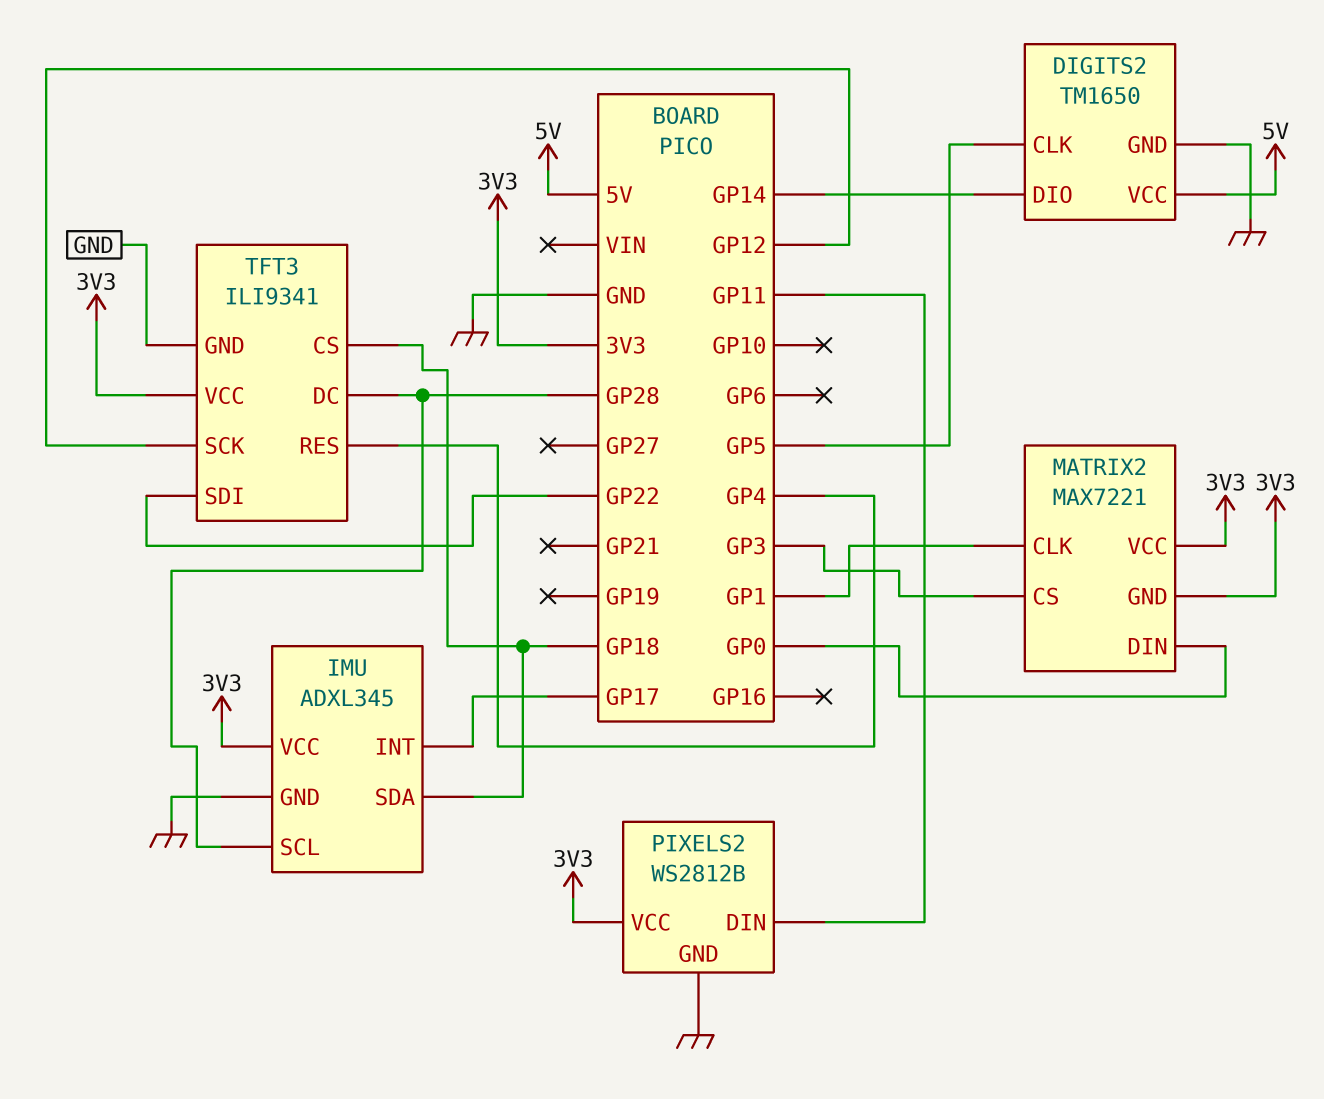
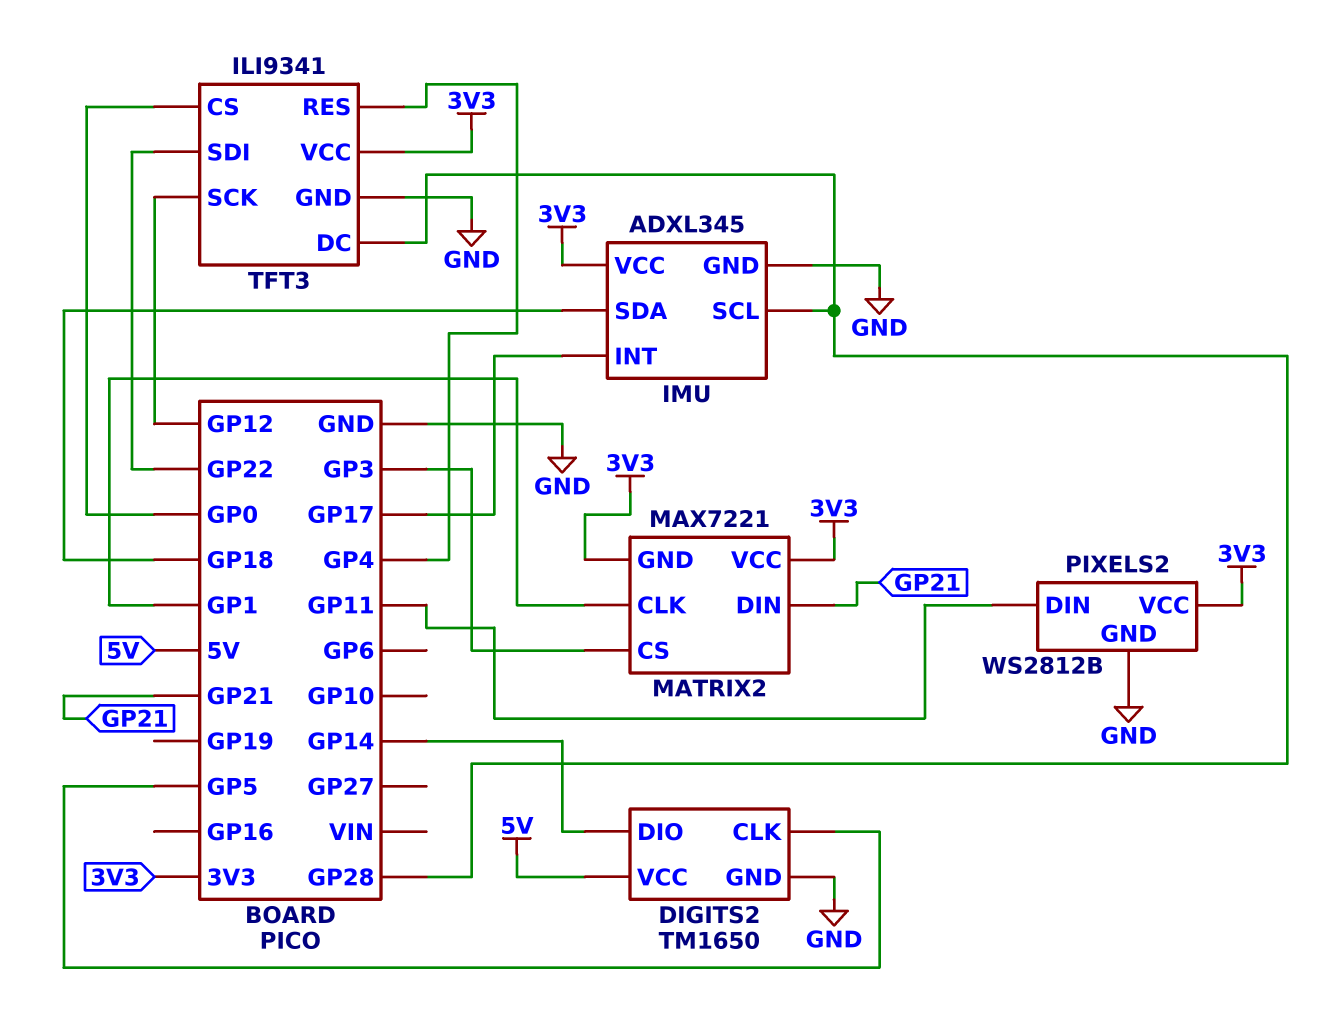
MATRIX2 pin DIN: GP0 -> GP21
TFT3 pin CS: GP18 -> GP0

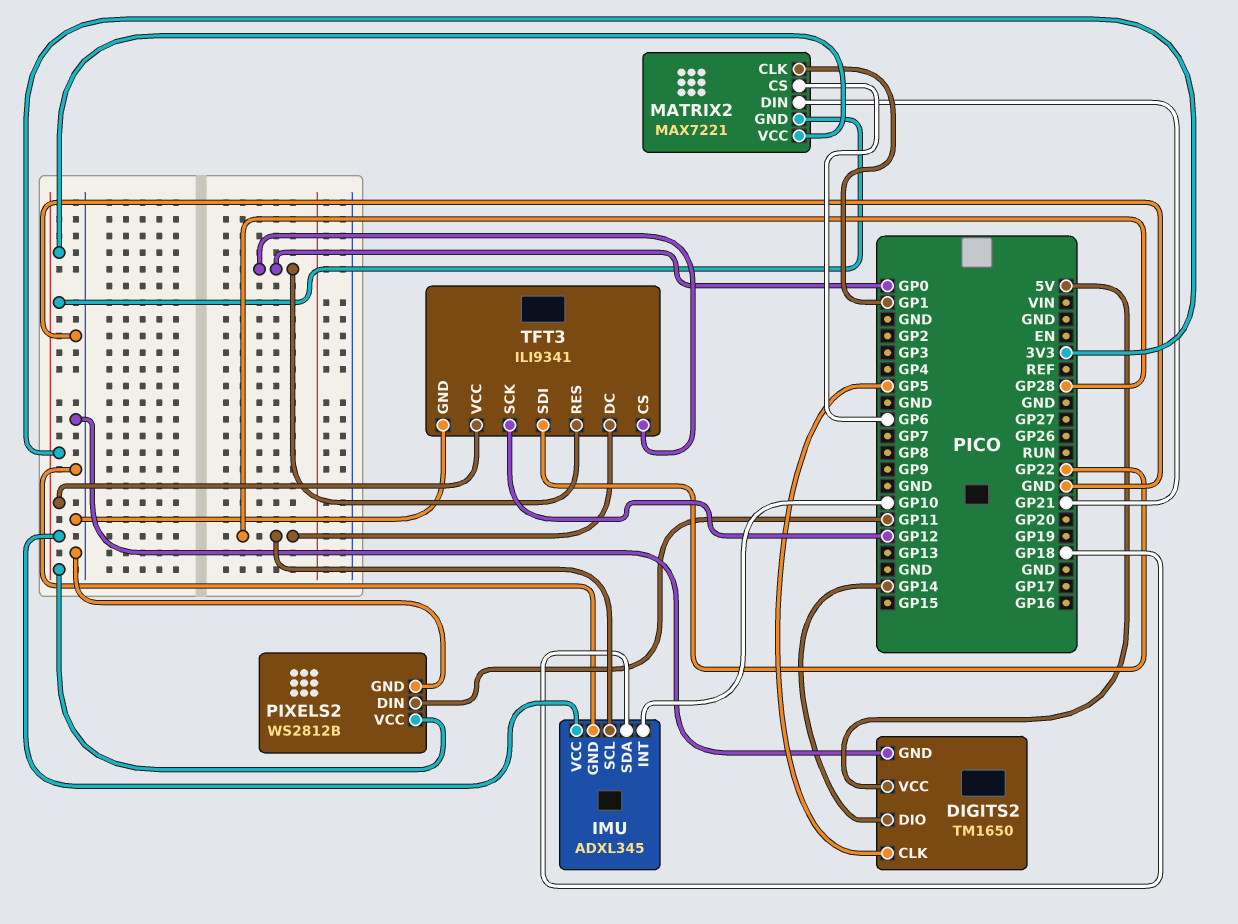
IMU pin INT: GP17 -> GP10
MATRIX2 pin CS: GP3 -> GP6
TFT3 pin RES: GP4 -> GP0

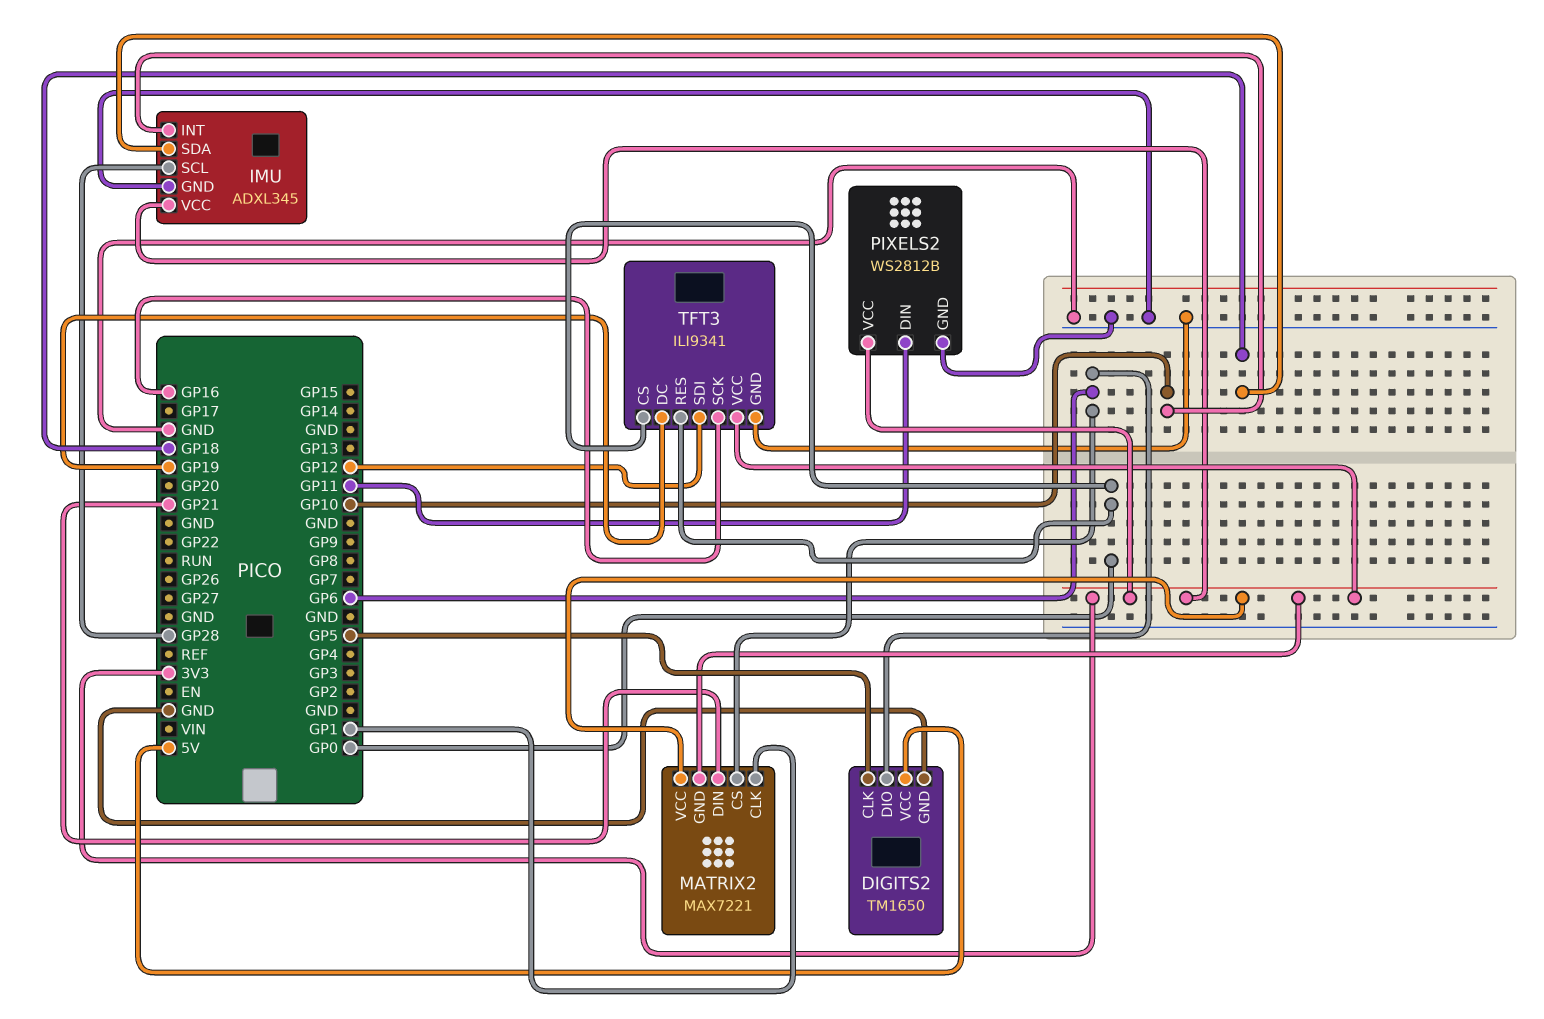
DIGITS2 pin DIO: GP14 -> GP6
TFT3 pin DC: GP28 -> GP19
TFT3 pin SCK: GP12 -> GP16
TFT3 pin SDI: GP22 -> GP12

